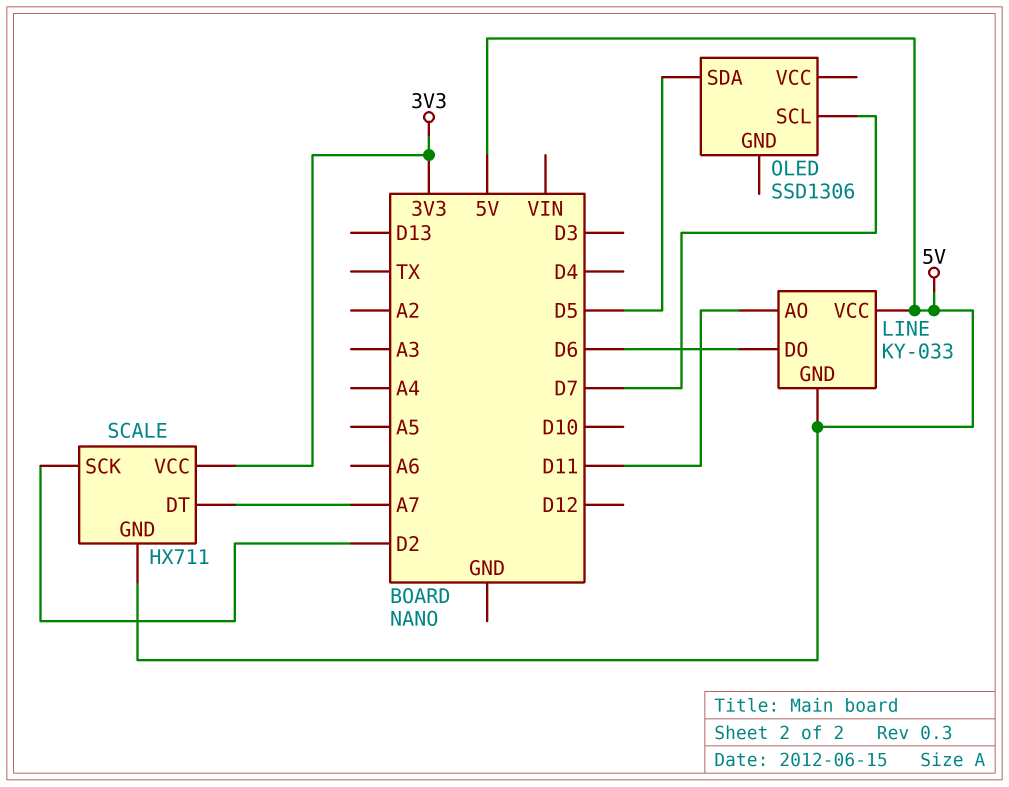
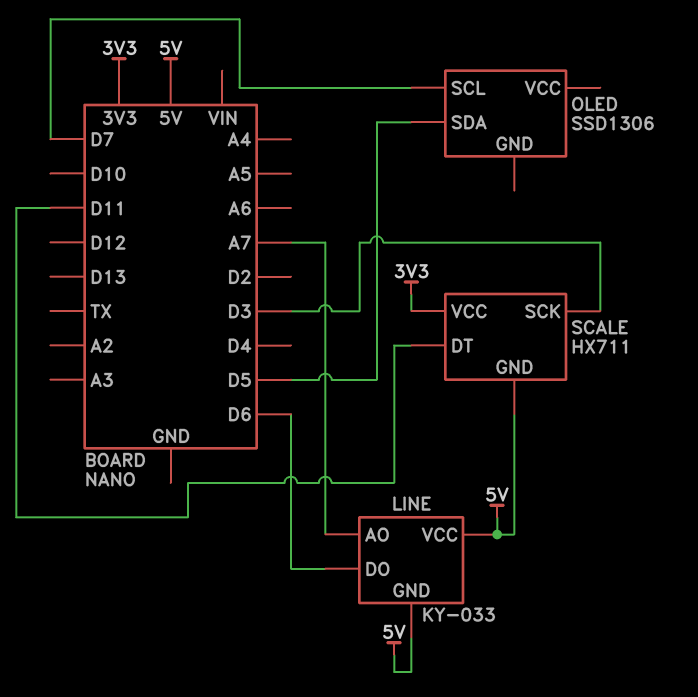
LINE pin AO: D11 -> A7
SCALE pin DT: A7 -> D11
SCALE pin SCK: D2 -> D3

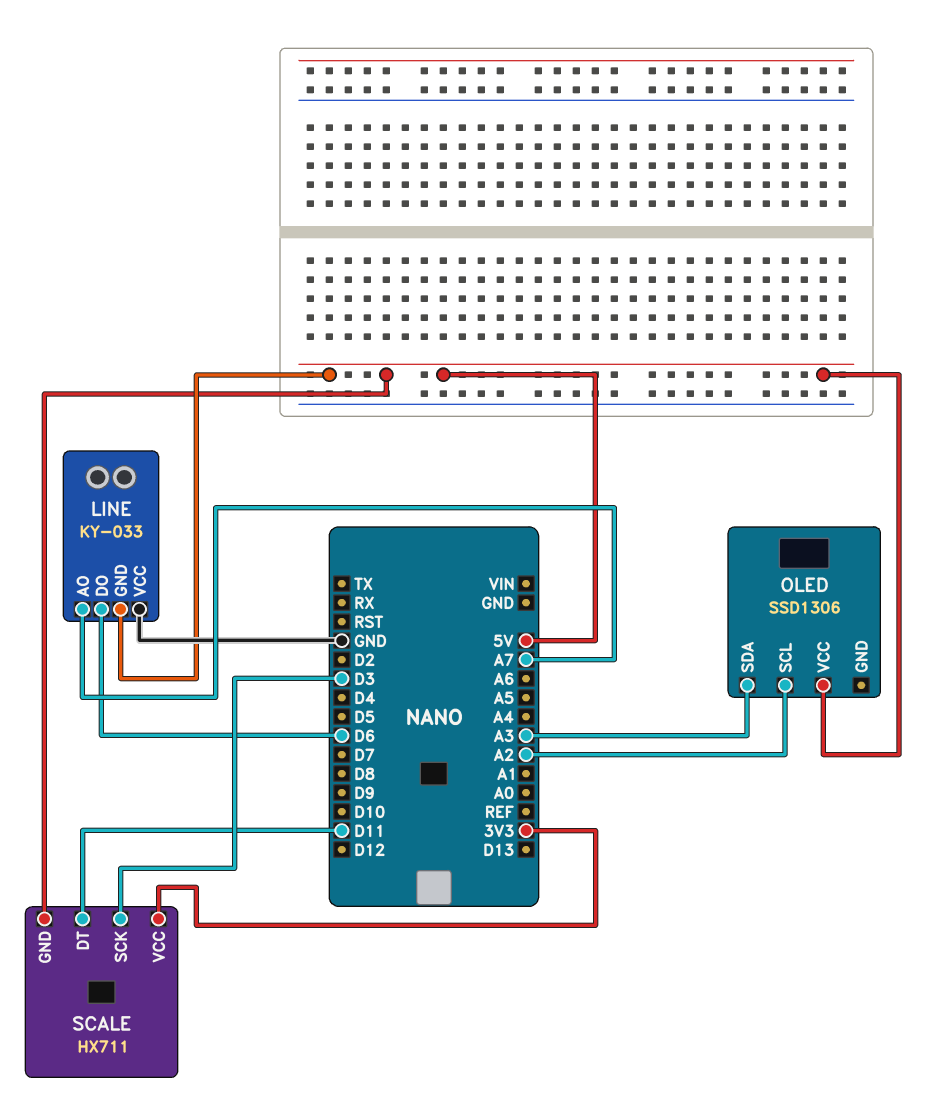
LINE pin VCC: 5V -> GND
OLED pin SCL: D7 -> A2
OLED pin SDA: D5 -> A3
OLED pin VCC: none -> 5V

